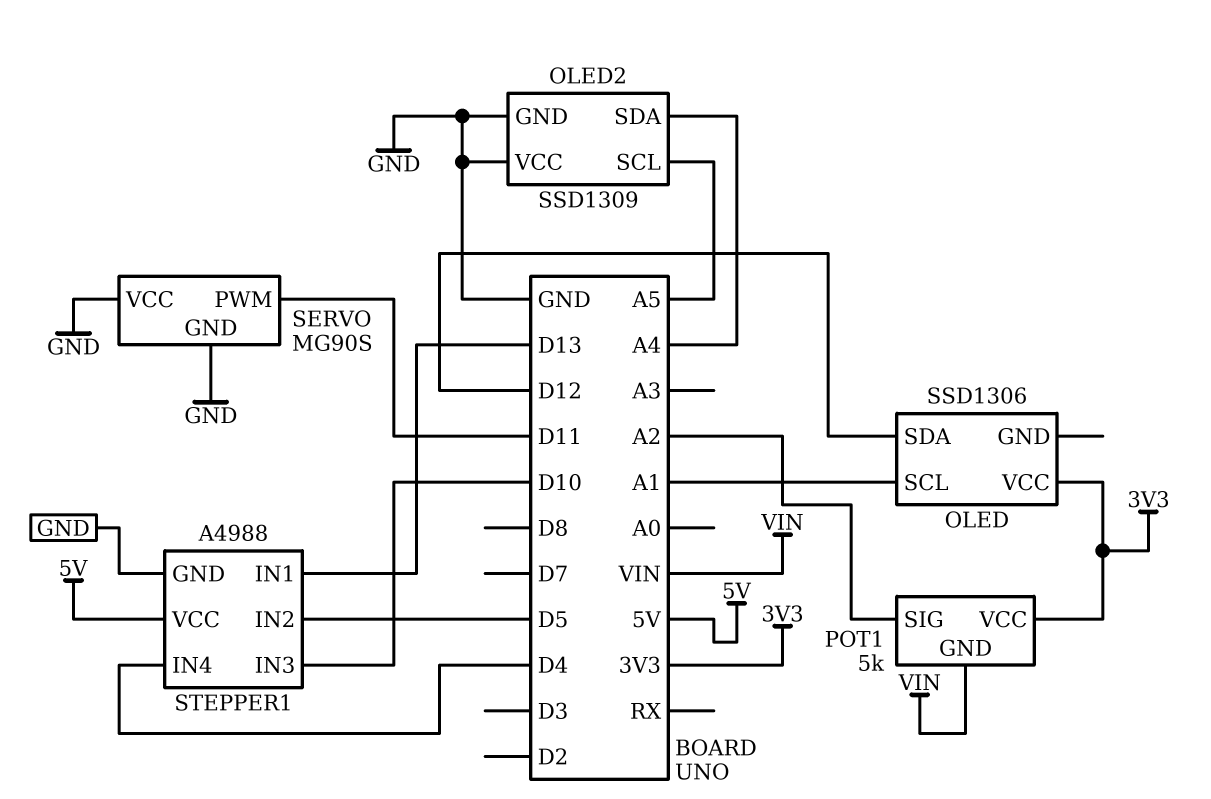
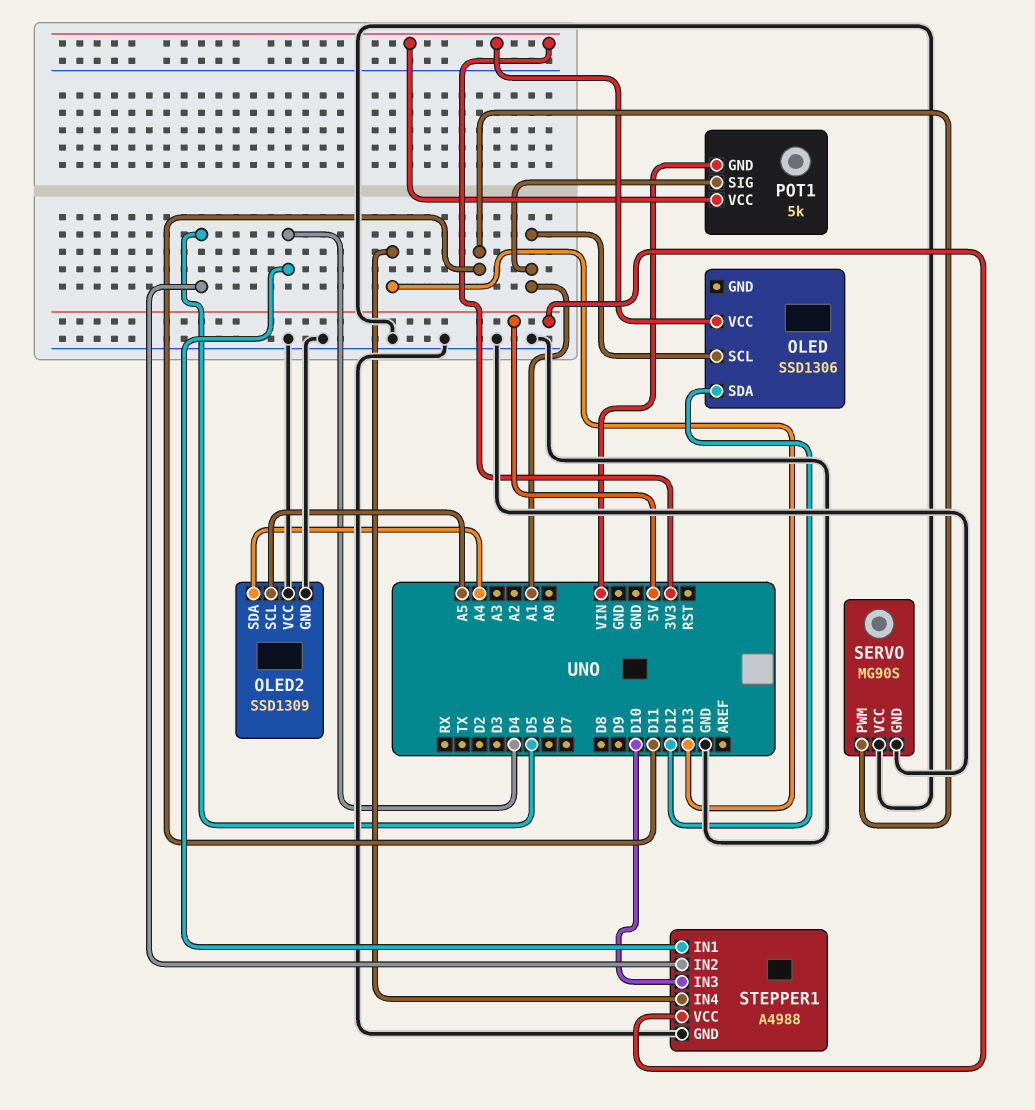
POT1 pin SIG: A2 -> A1
STEPPER1 pin IN1: D13 -> D4
STEPPER1 pin IN4: D4 -> D13

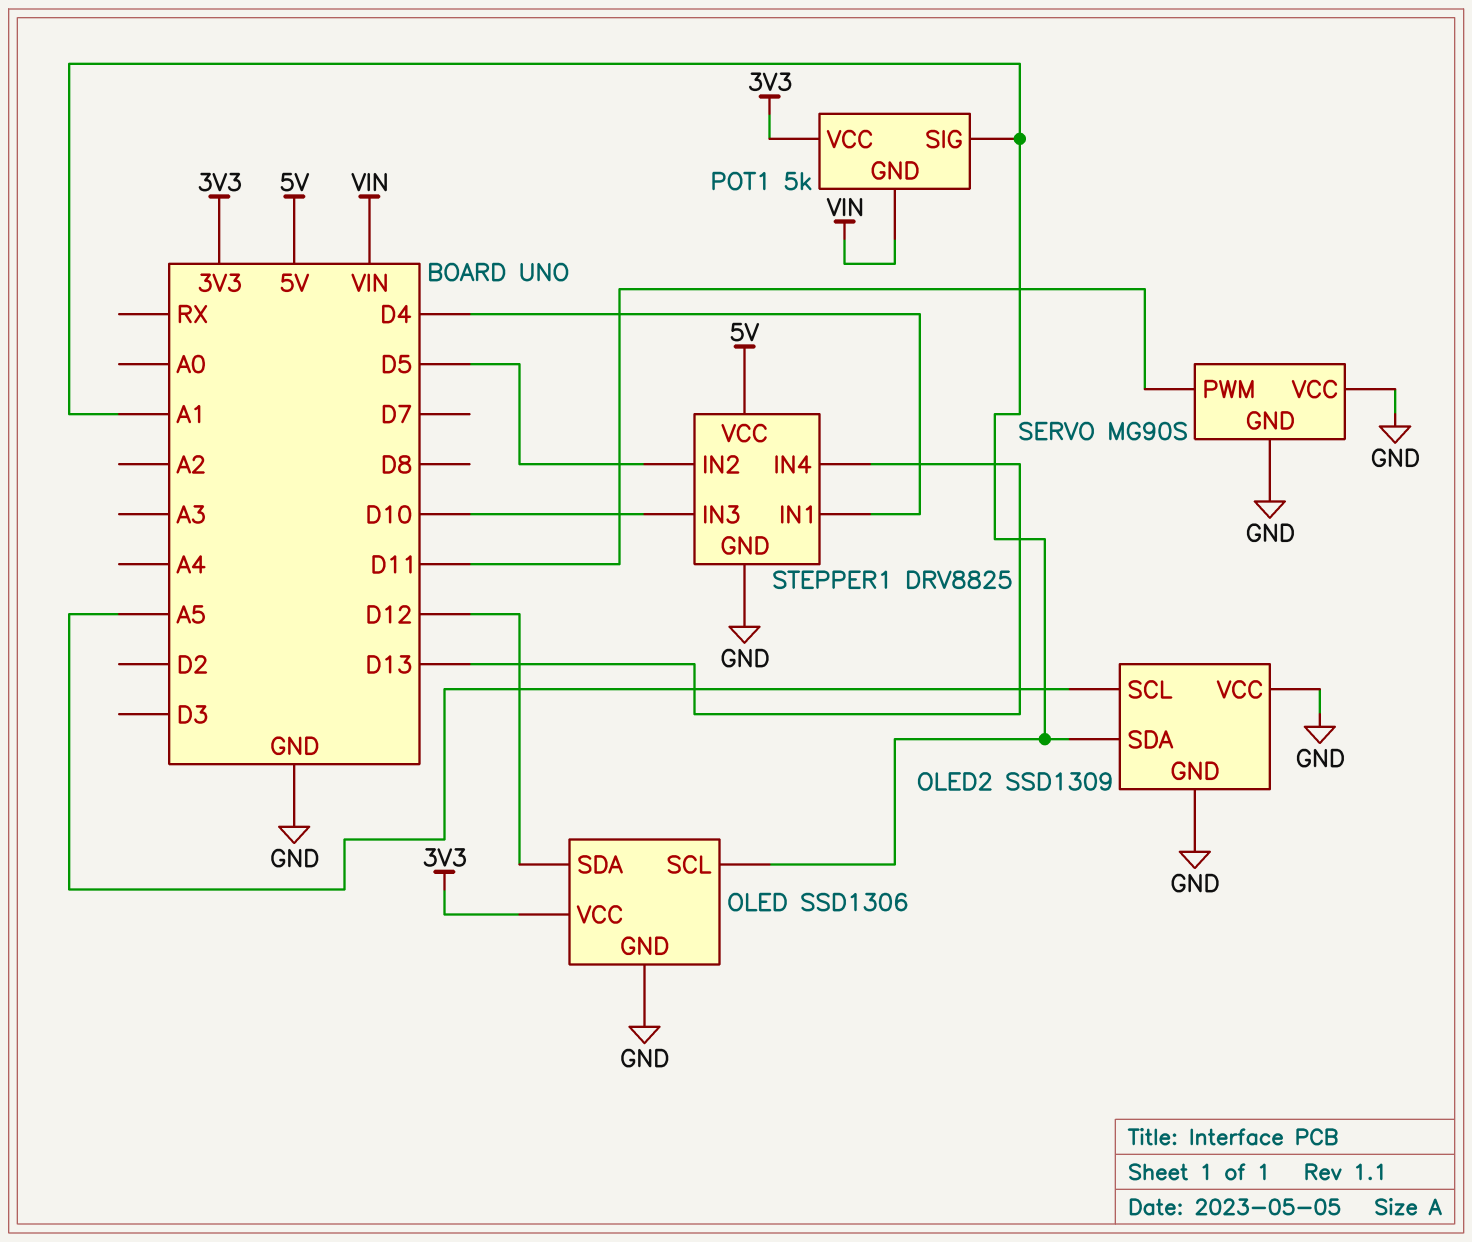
OLED pin GND: none -> GND
OLED2 pin SDA: A4 -> A1
STEPPER1: A4988 -> DRV8825

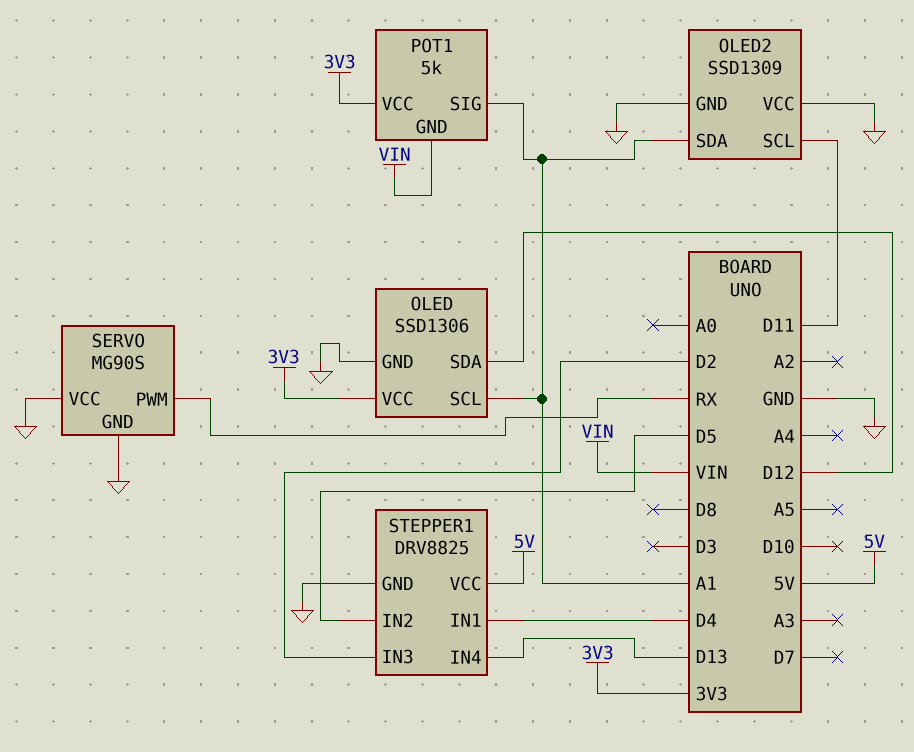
OLED2 pin SCL: A5 -> D11
SERVO pin PWM: D11 -> RX
STEPPER1 pin IN3: D10 -> D2

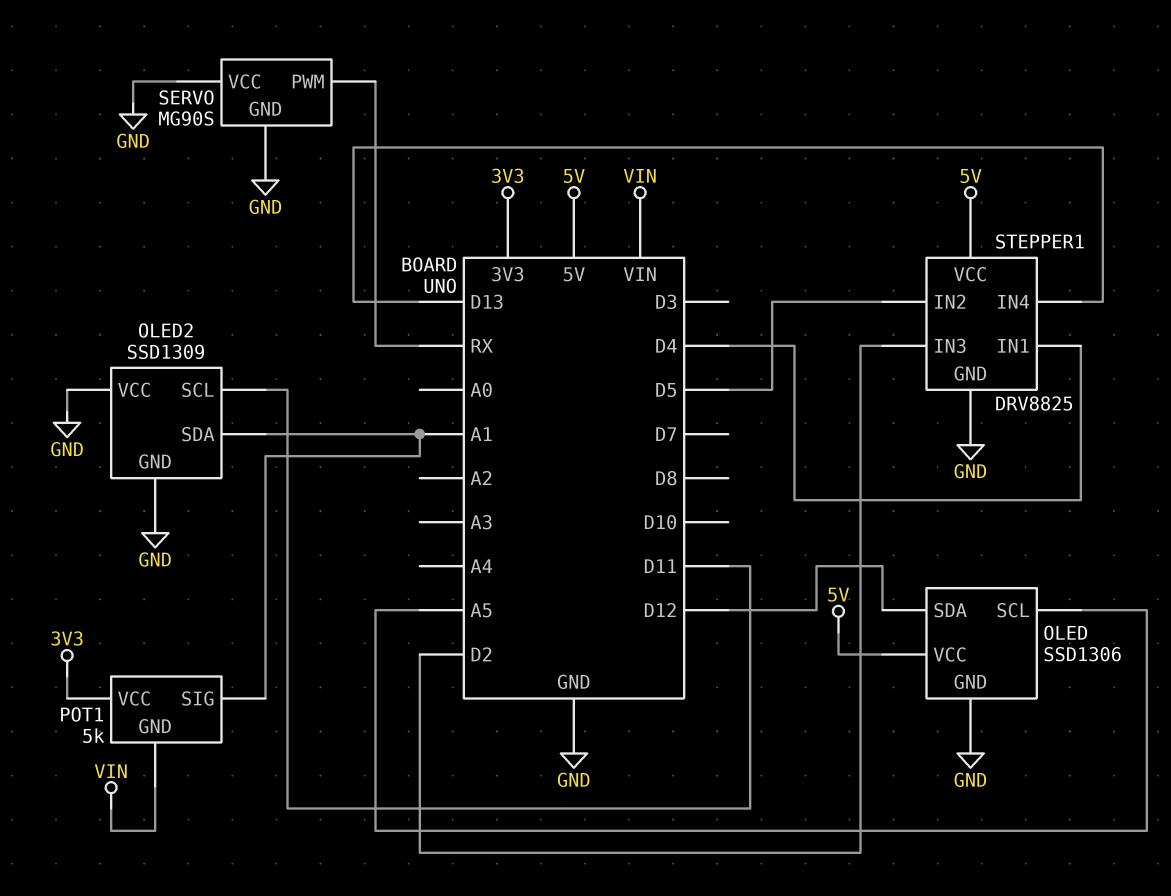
OLED pin SCL: A1 -> A5
OLED pin VCC: 3V3 -> 5V

